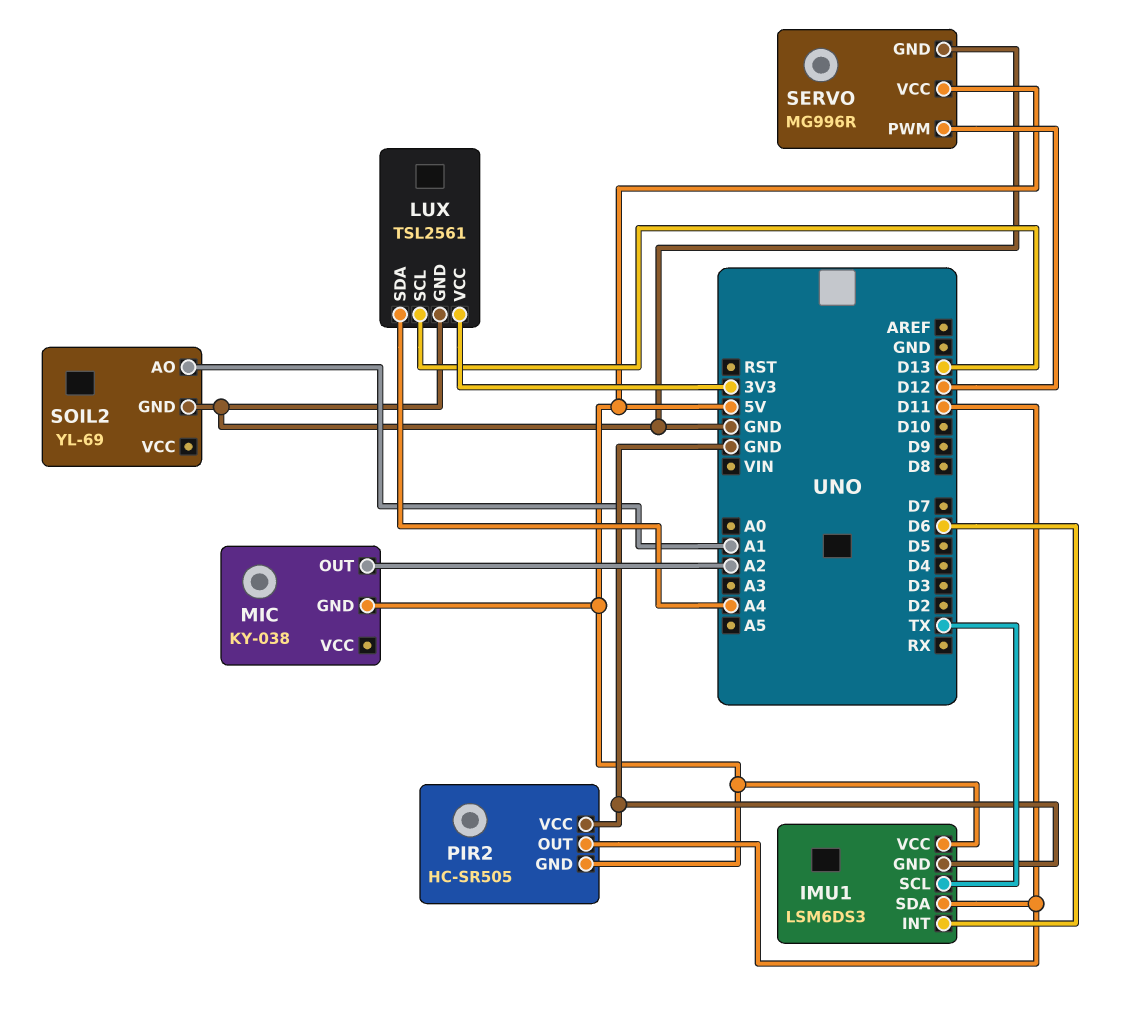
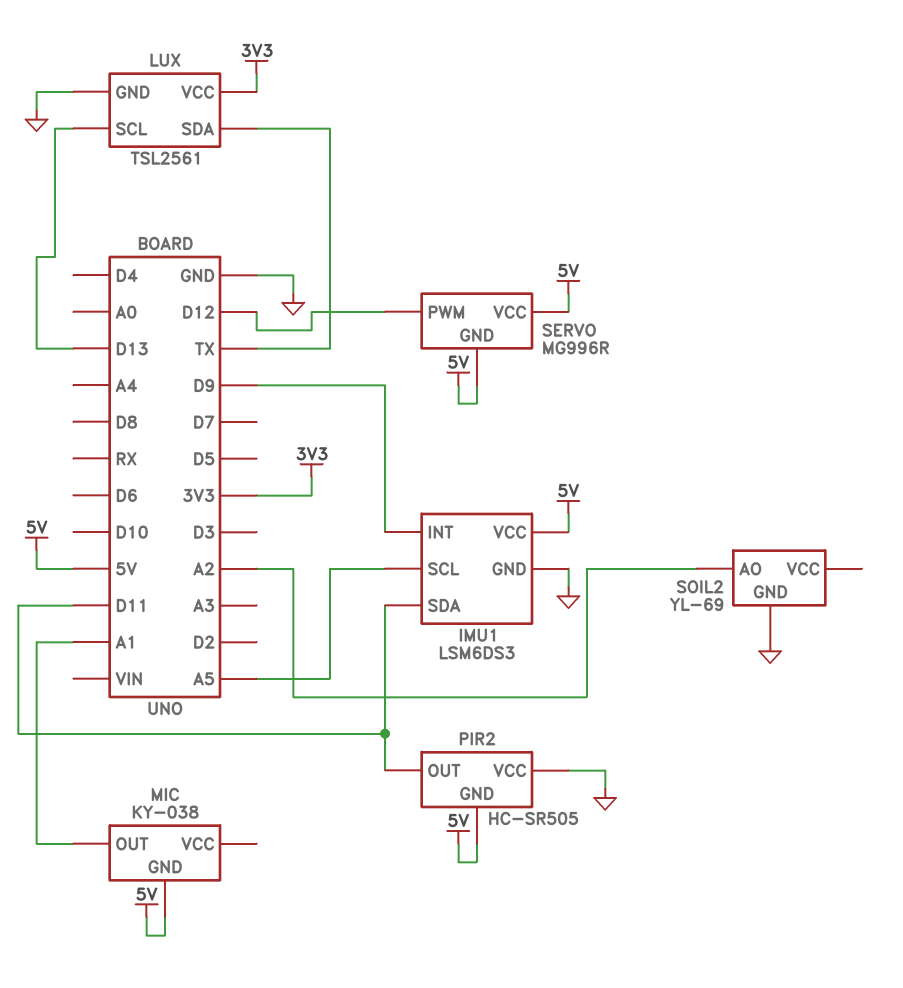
IMU1 pin INT: D6 -> D9
IMU1 pin SCL: TX -> A5
LUX pin SDA: A4 -> TX
MIC pin OUT: A2 -> A1
SERVO pin GND: GND -> 5V
SOIL2 pin AO: A1 -> A2

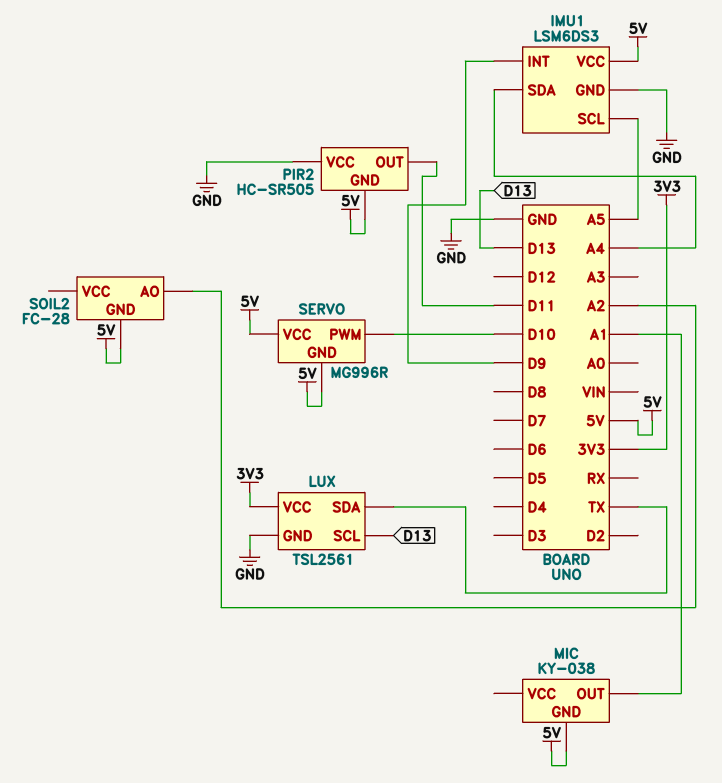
IMU1 pin SDA: D11 -> A4
SERVO pin PWM: D12 -> D10
SOIL2: YL-69 -> FC-28
SOIL2 pin GND: GND -> 5V

